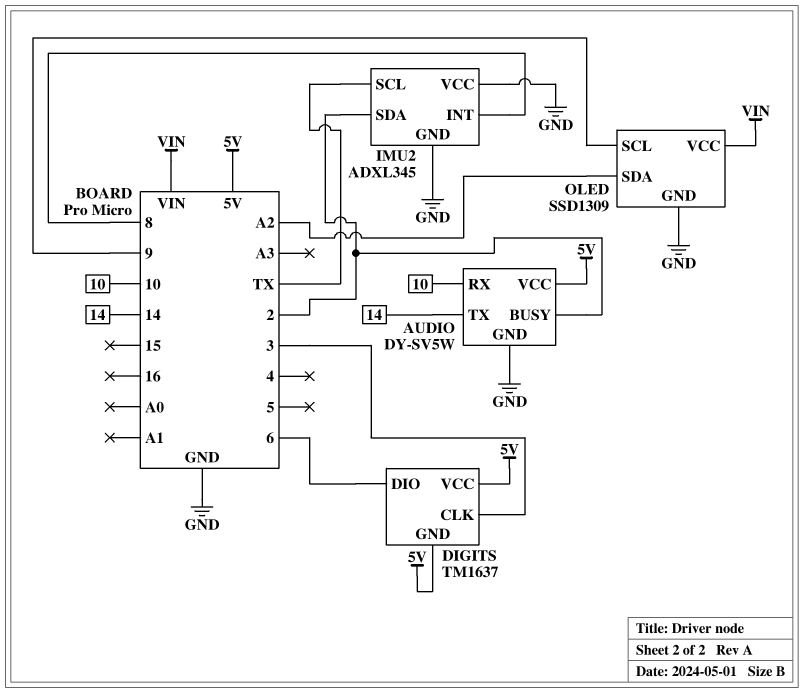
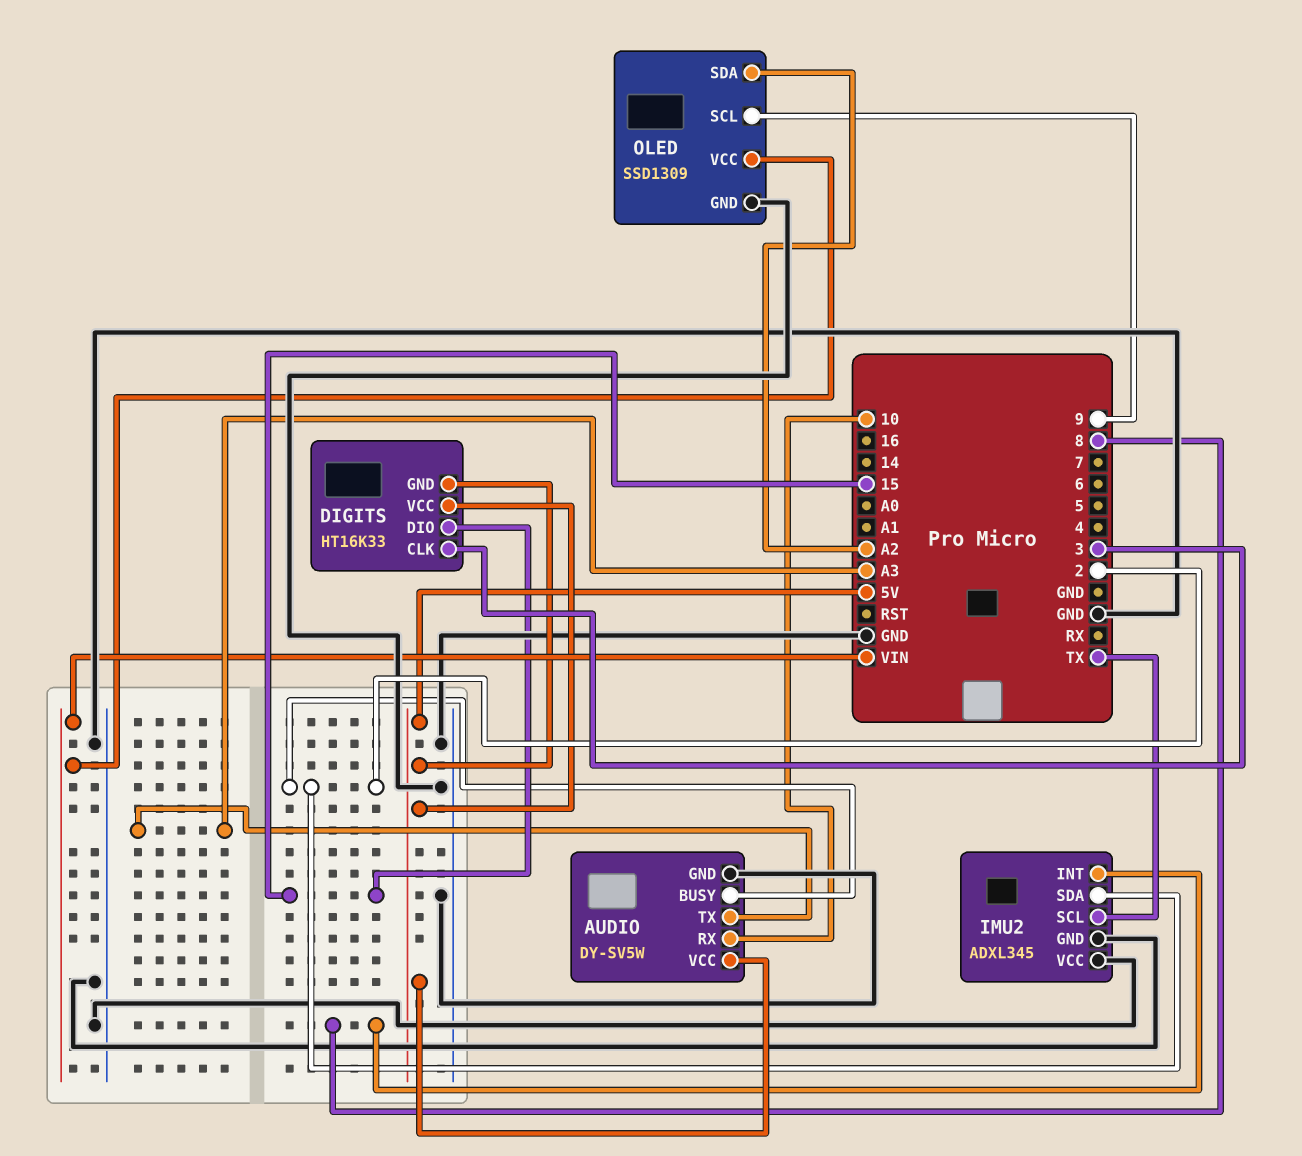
AUDIO pin TX: 14 -> A3
DIGITS: TM1637 -> HT16K33
DIGITS pin DIO: 6 -> 15

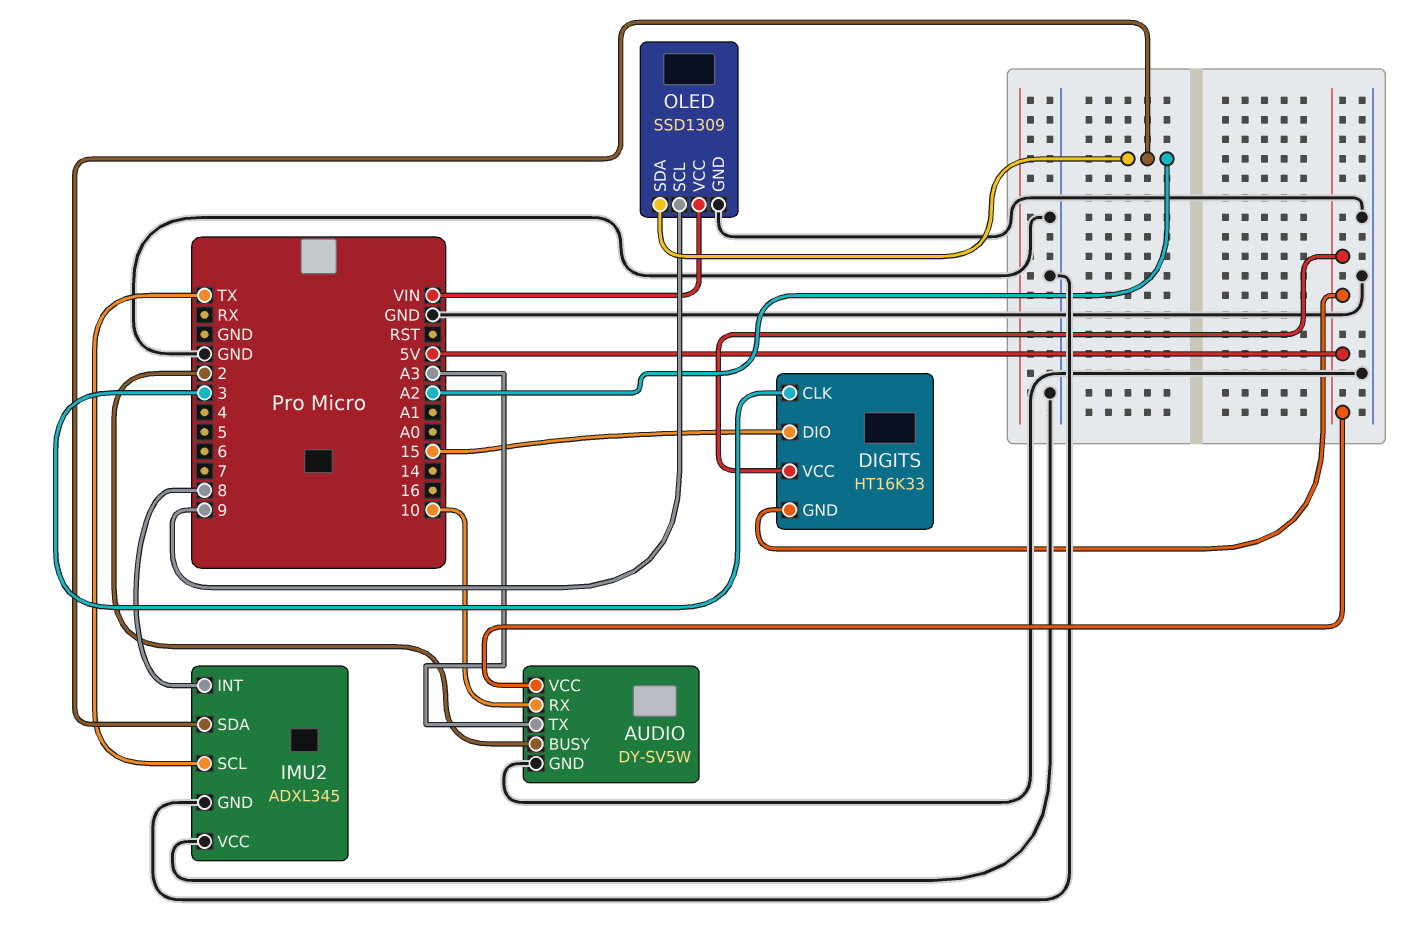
IMU2 pin SDA: 2 -> A2

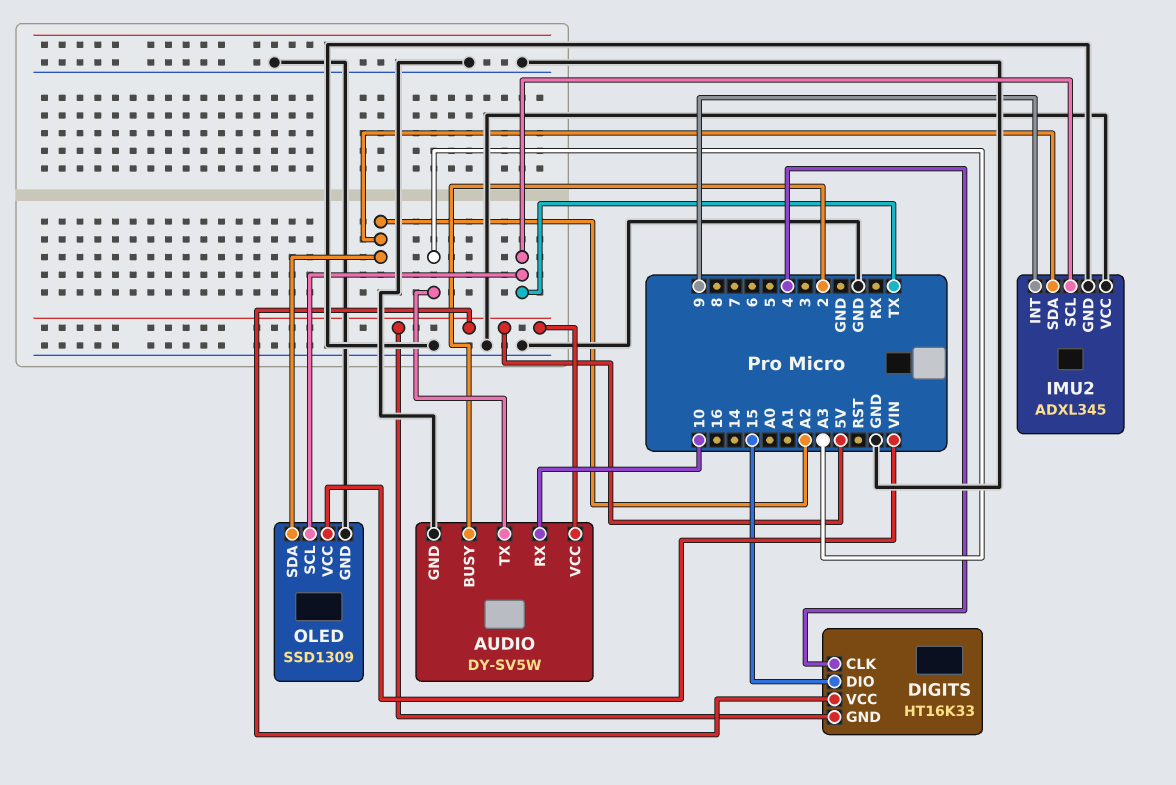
DIGITS pin CLK: 3 -> 4
IMU2 pin INT: 8 -> 9
OLED pin SCL: 9 -> TX

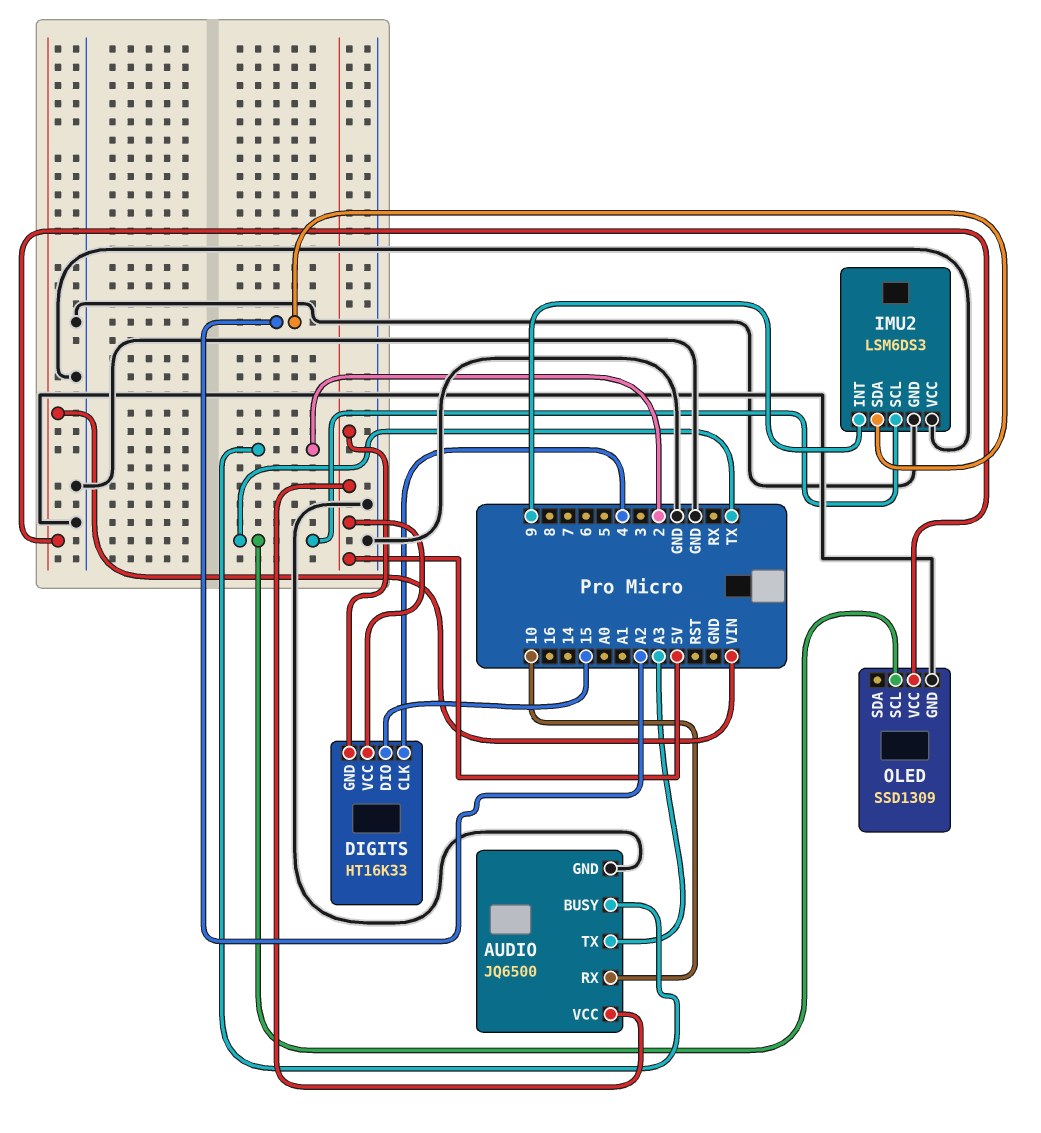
AUDIO: DY-SV5W -> JQ6500
IMU2: ADXL345 -> LSM6DS3
OLED pin SDA: A2 -> none

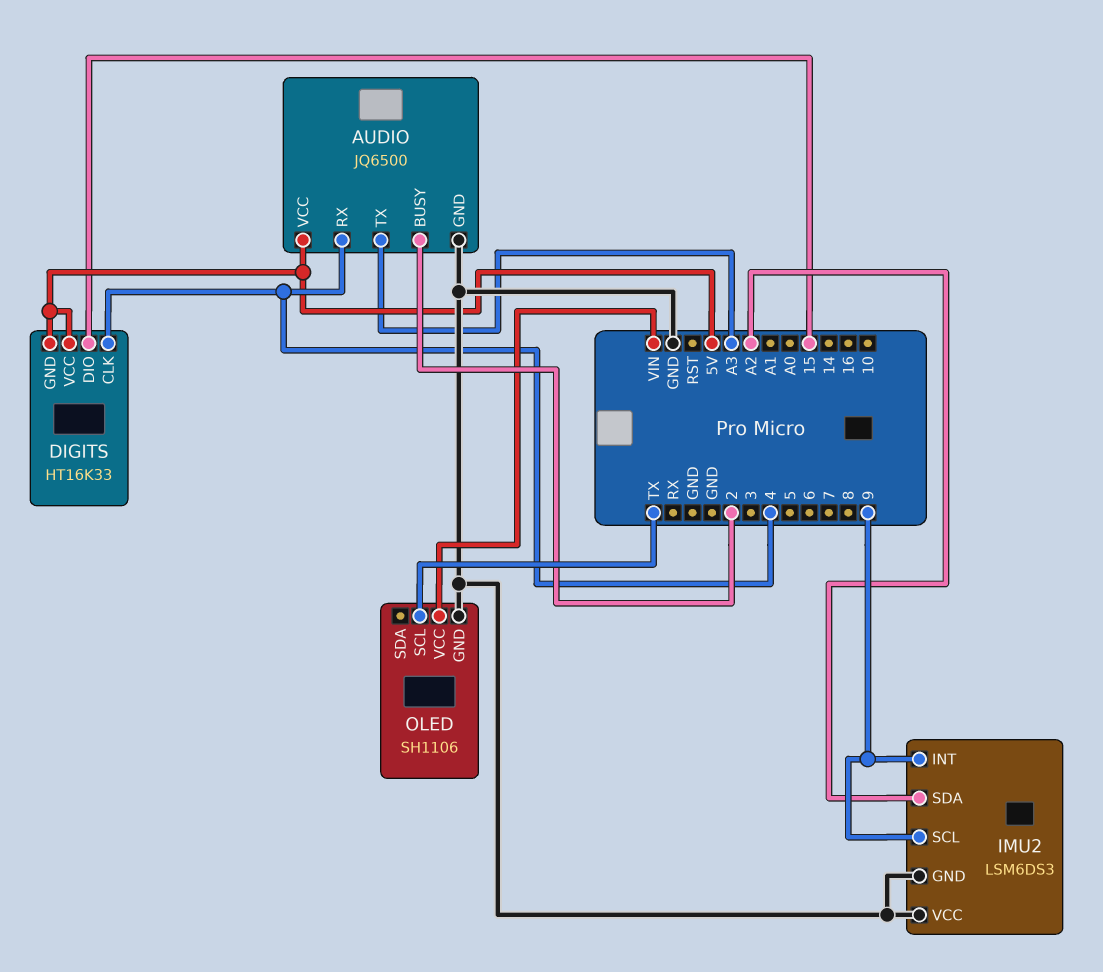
AUDIO pin RX: 10 -> 4
IMU2 pin SCL: TX -> 9
OLED: SSD1309 -> SH1106

